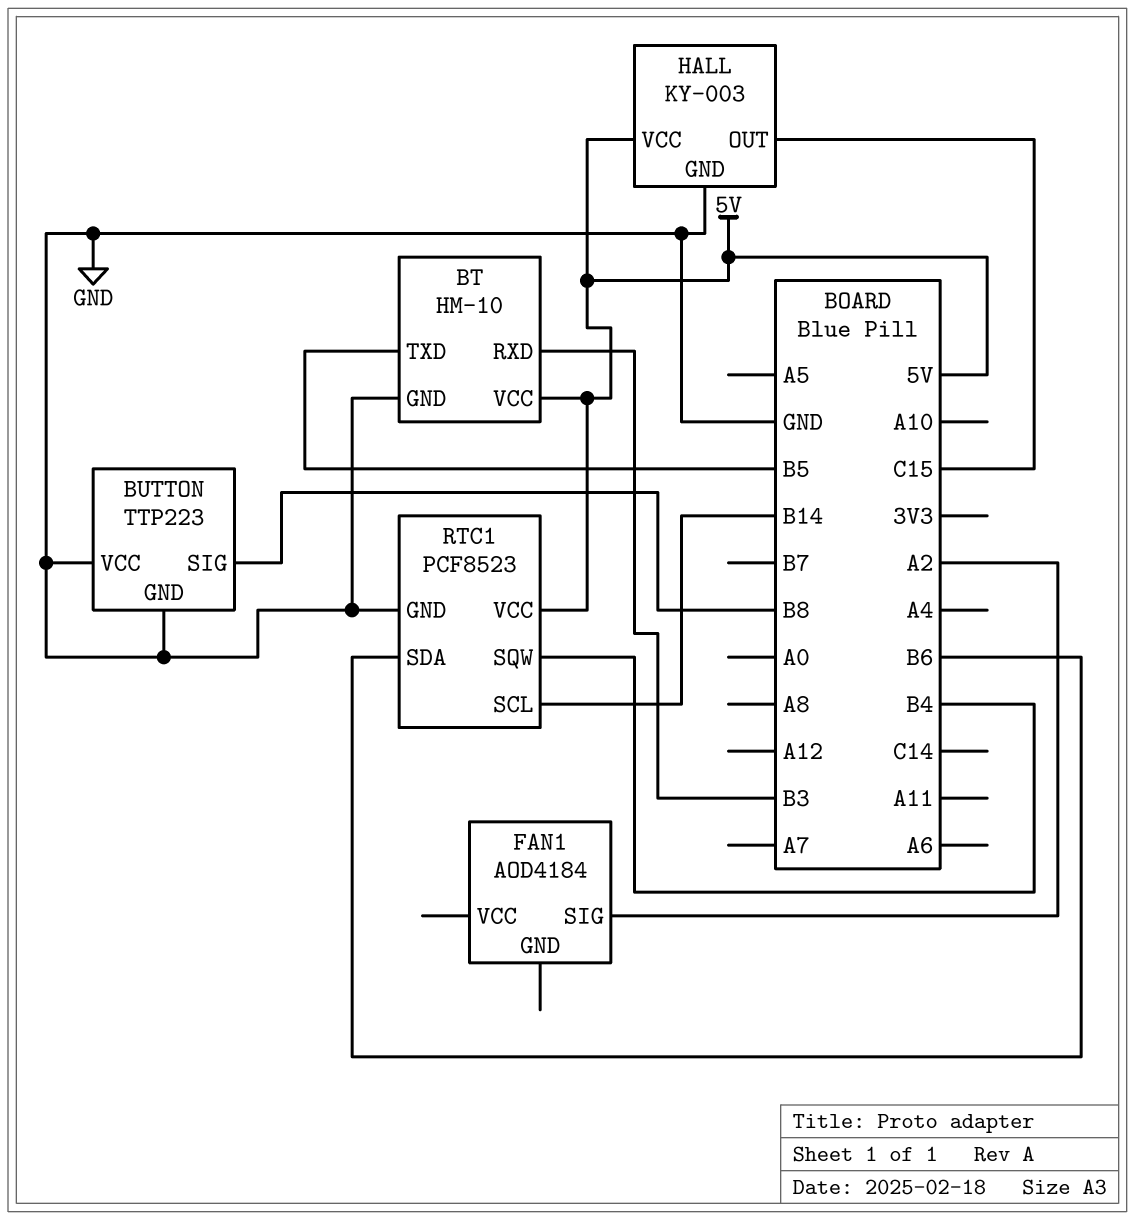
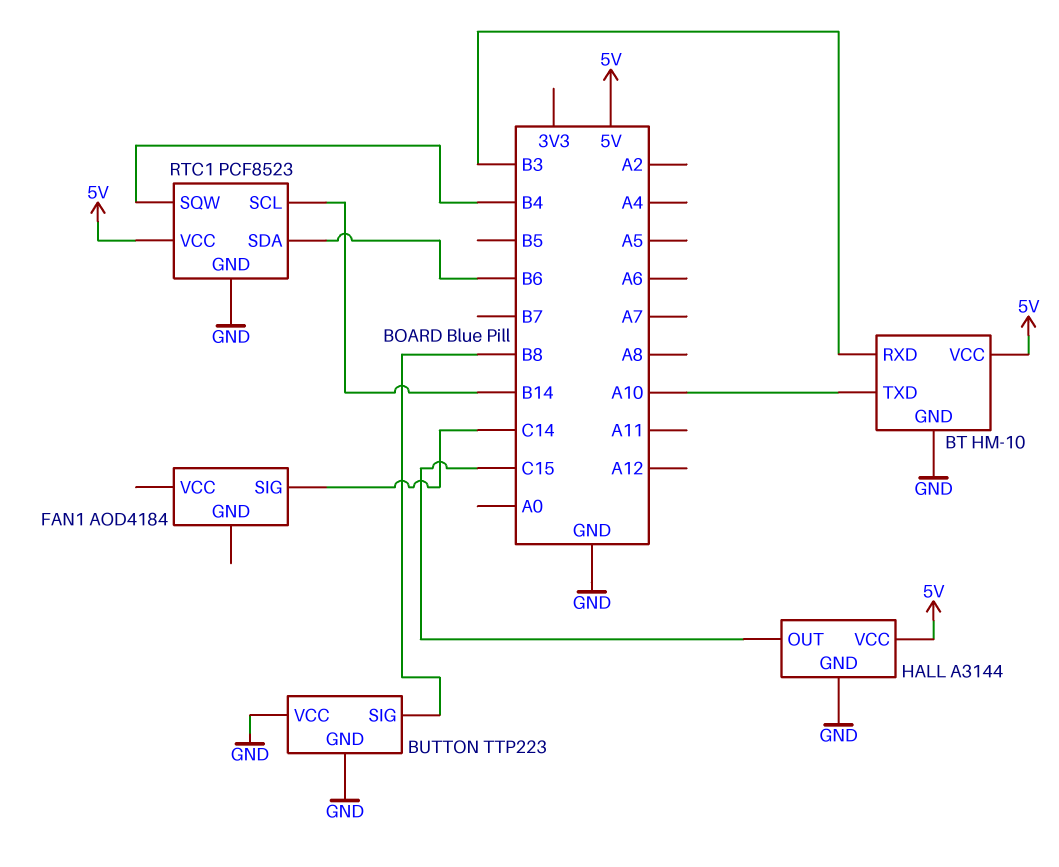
BT pin TXD: B5 -> A10
FAN1 pin SIG: A2 -> C14
HALL: KY-003 -> A3144

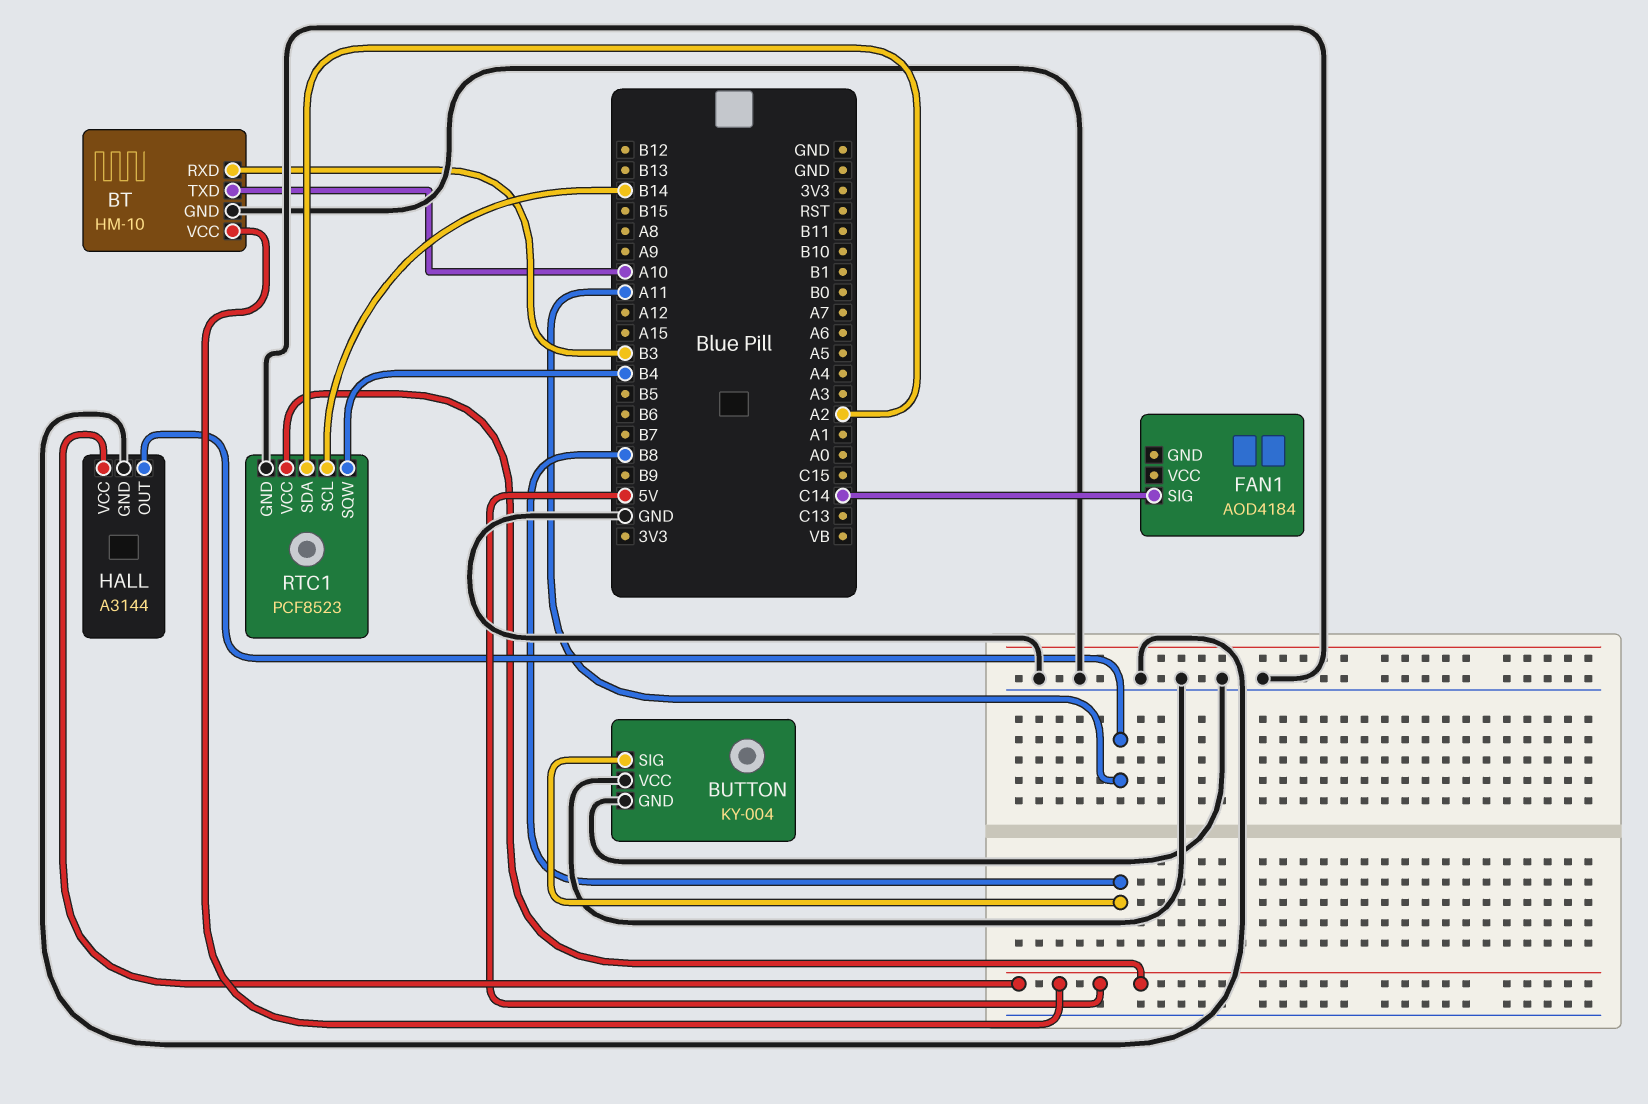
BUTTON: TTP223 -> KY-004
HALL pin OUT: C15 -> A11
RTC1 pin SDA: B6 -> A2

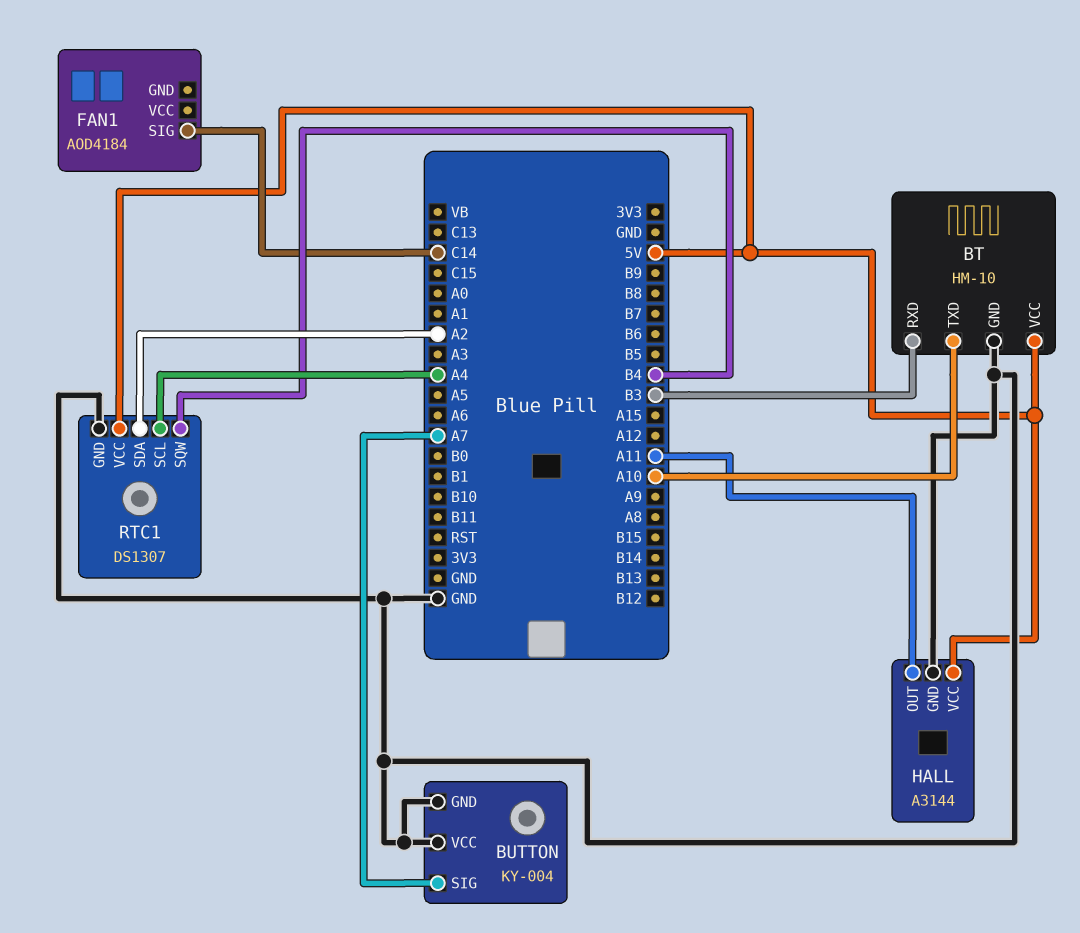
BUTTON pin SIG: B8 -> A7
RTC1: PCF8523 -> DS1307
RTC1 pin SCL: B14 -> A4

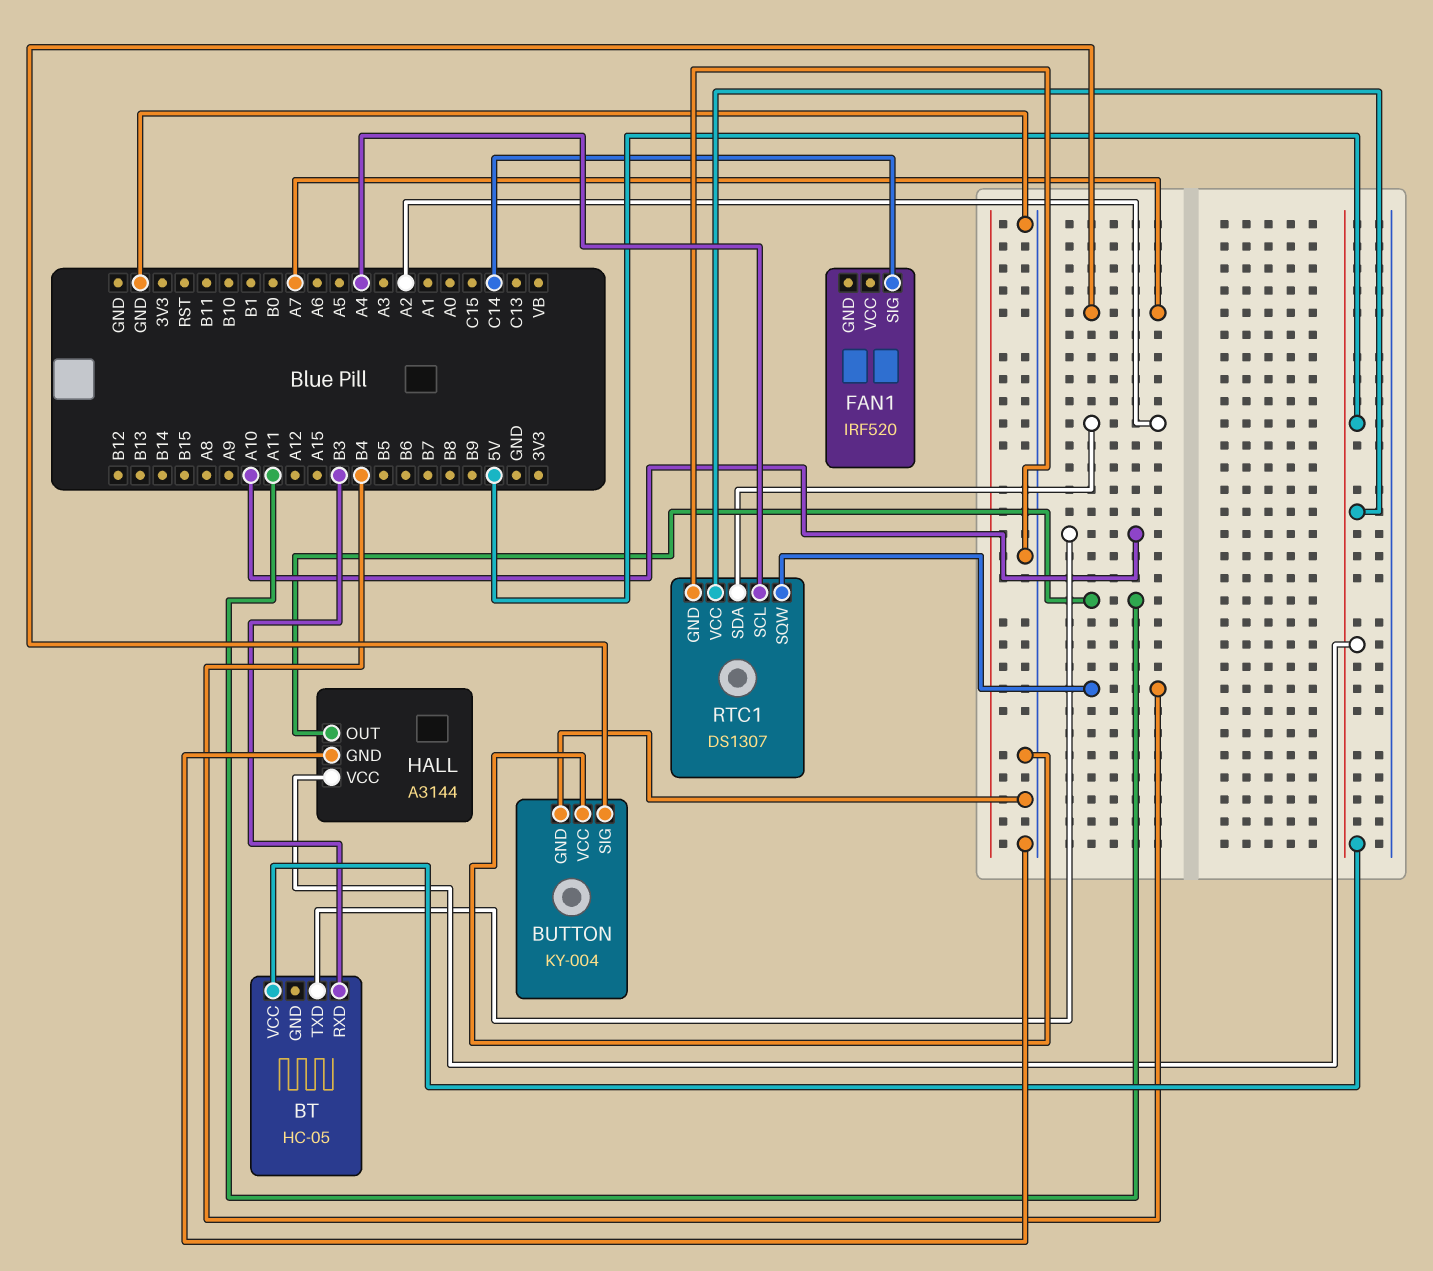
BT: HM-10 -> HC-05
BT pin GND: GND -> none
FAN1: AOD4184 -> IRF520

